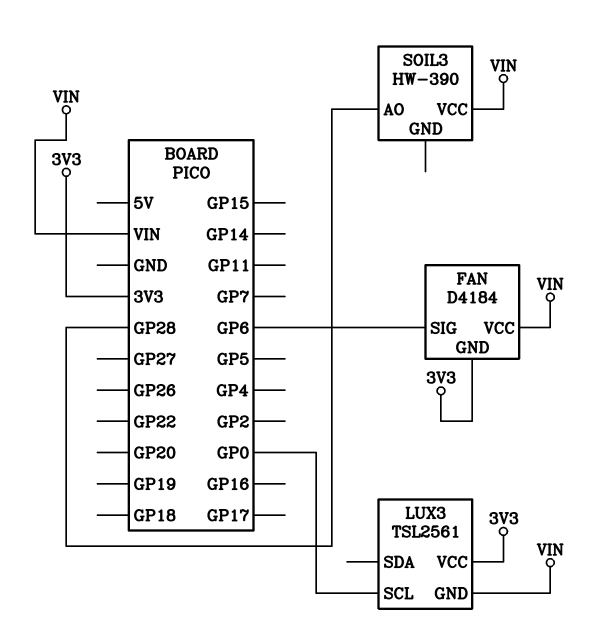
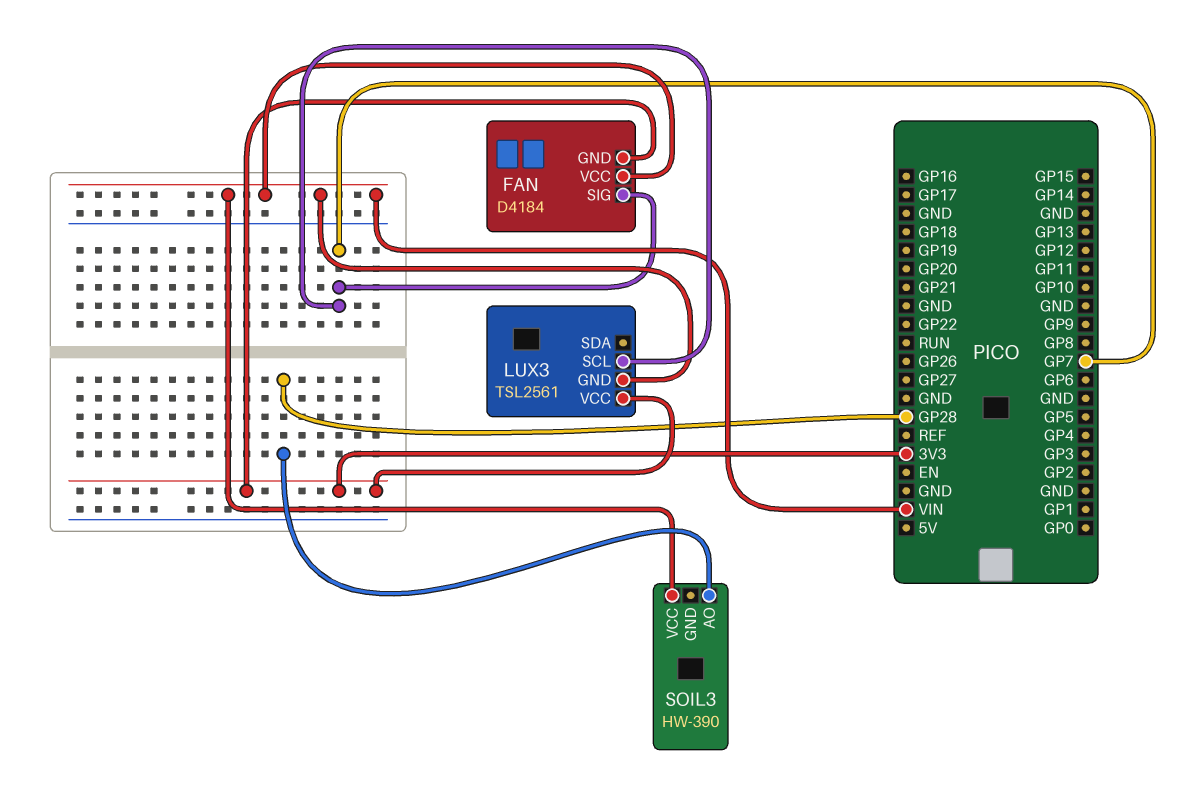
FAN pin SIG: GP6 -> GP7
LUX3 pin SCL: GP0 -> GP7

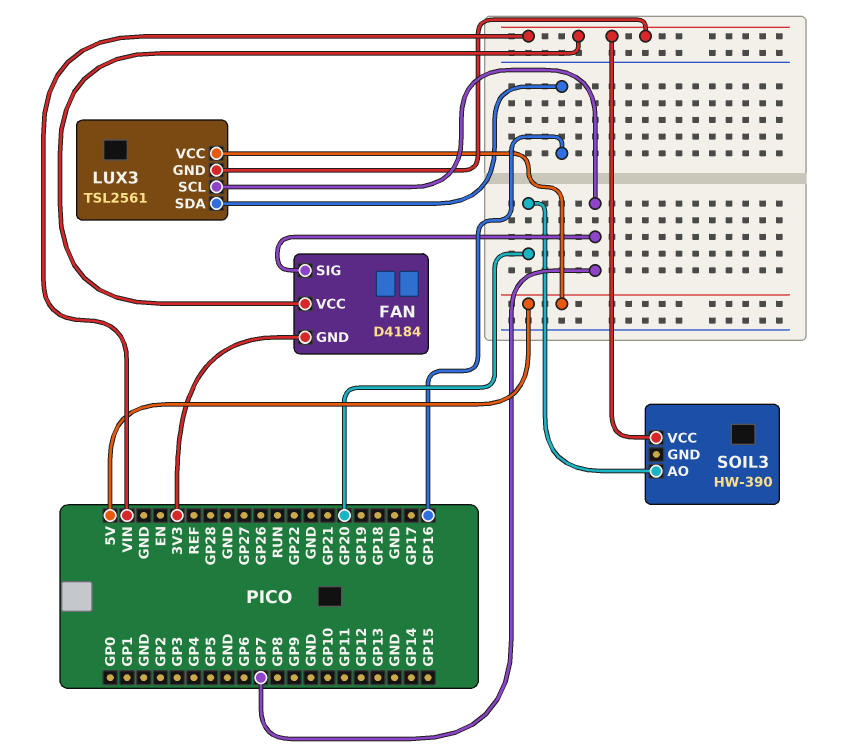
LUX3 pin SDA: none -> GP16
LUX3 pin VCC: 3V3 -> 5V
SOIL3 pin AO: GP28 -> GP20

